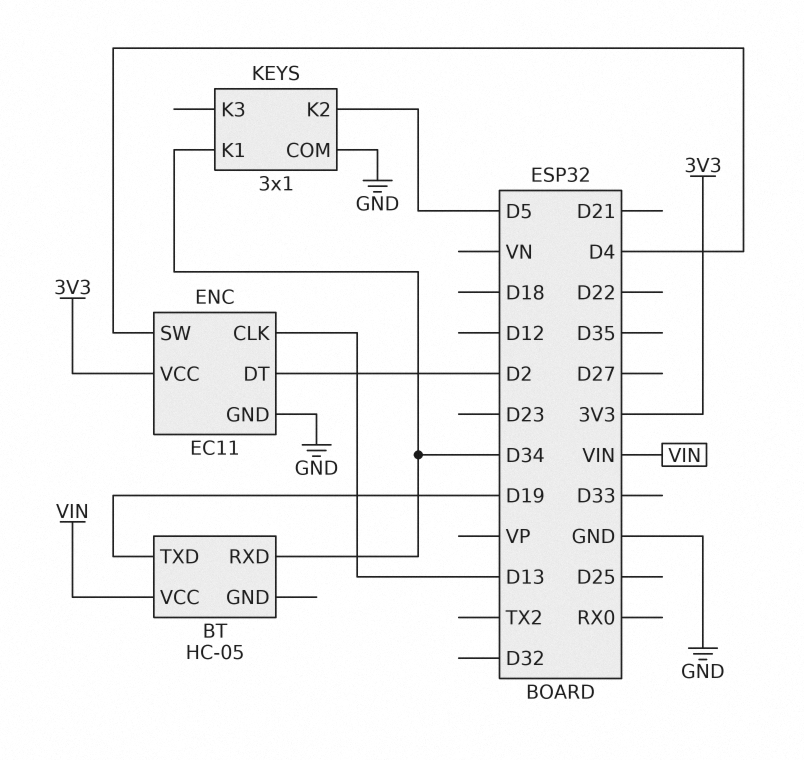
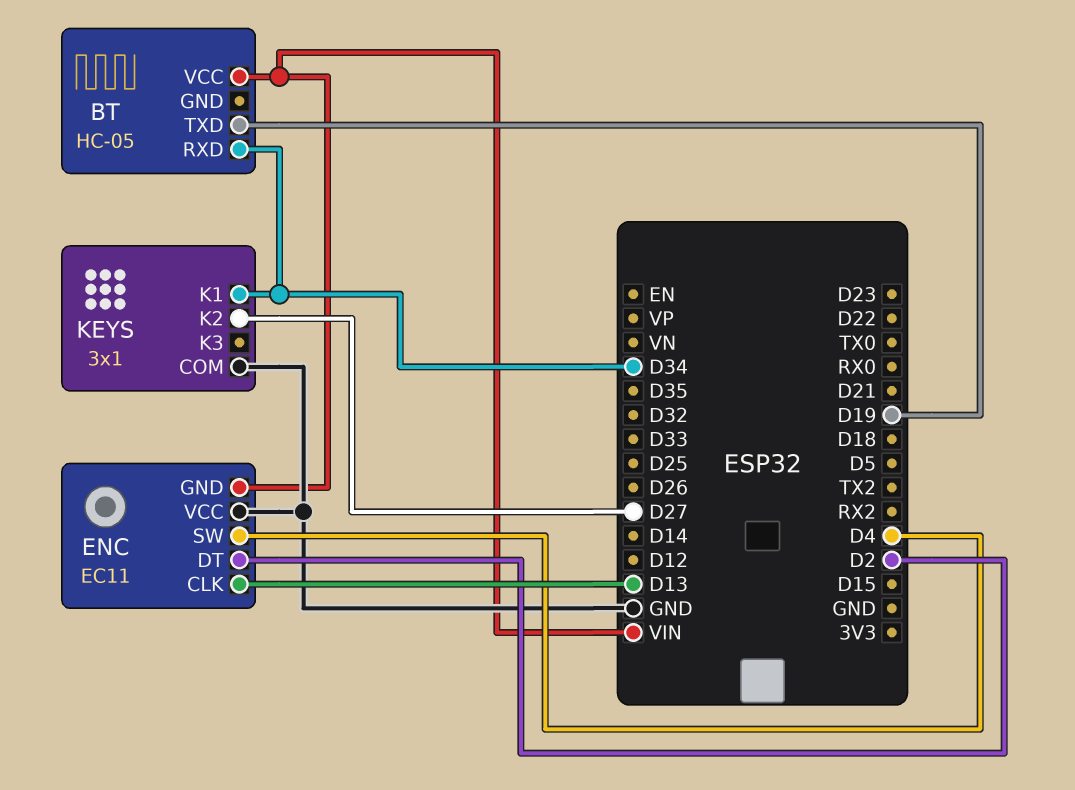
ENC pin GND: GND -> VIN
ENC pin VCC: 3V3 -> GND
KEYS pin K2: D5 -> D27

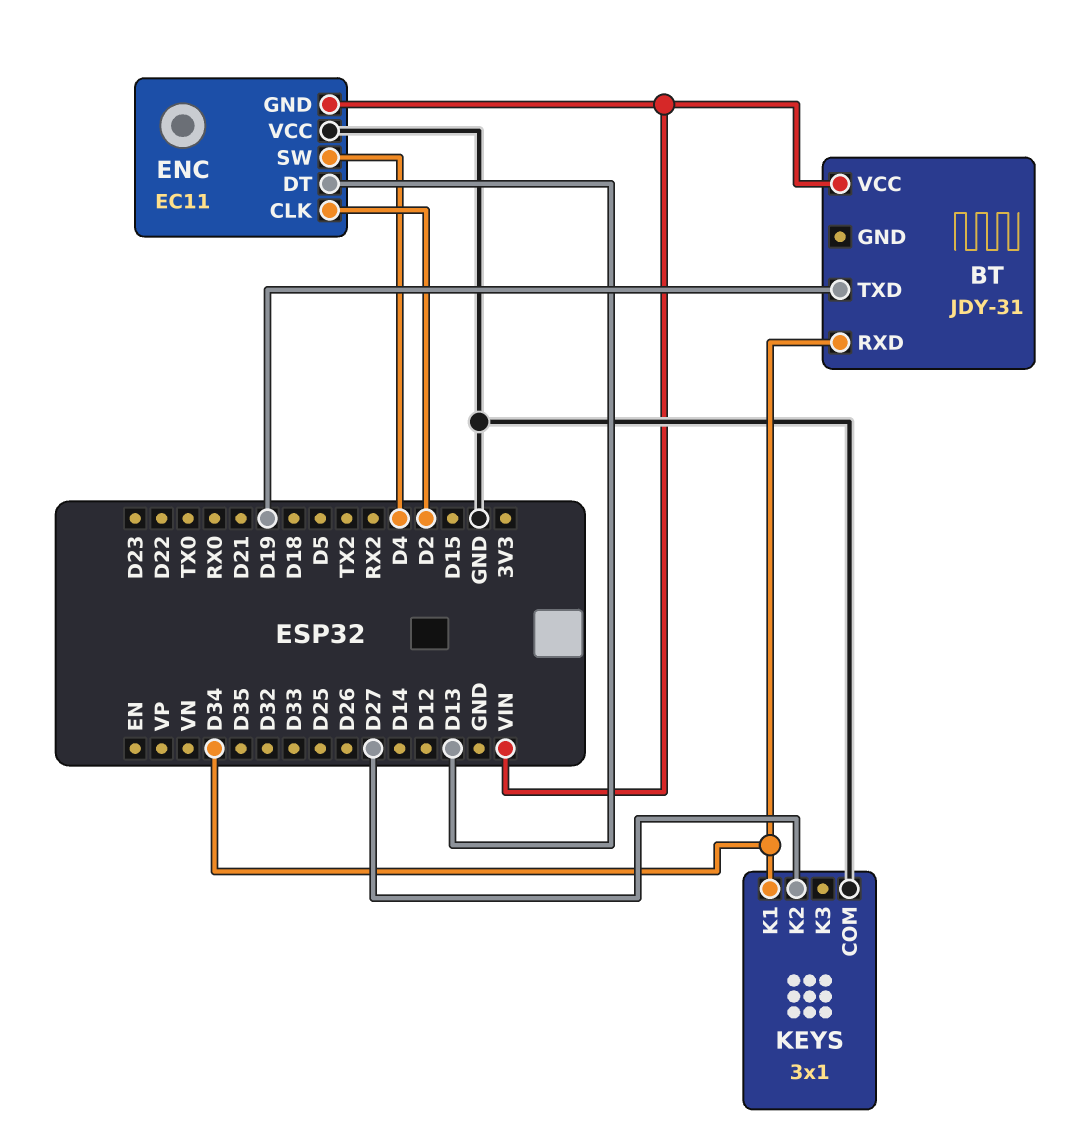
BT: HC-05 -> JDY-31
ENC pin CLK: D13 -> D2
ENC pin DT: D2 -> D13

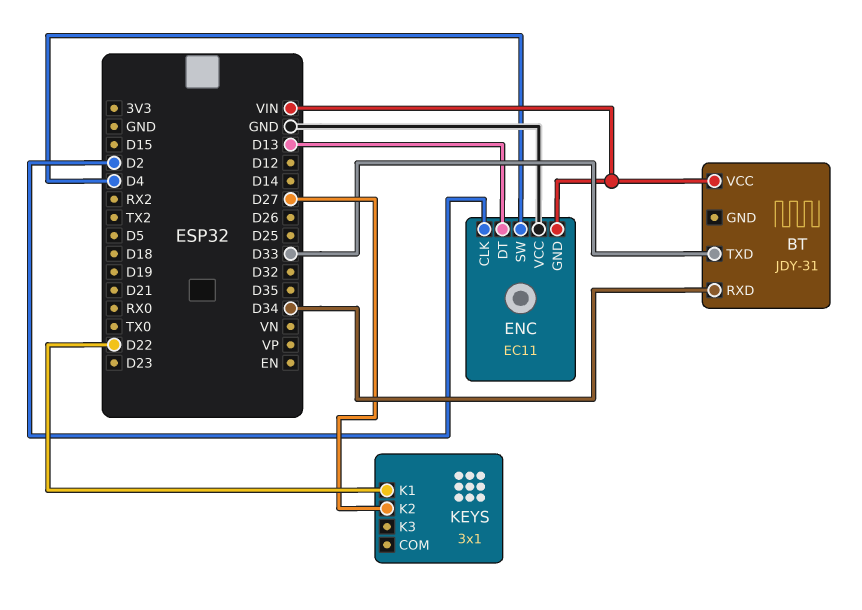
BT pin TXD: D19 -> D33
KEYS pin COM: GND -> none
KEYS pin K1: D34 -> D22

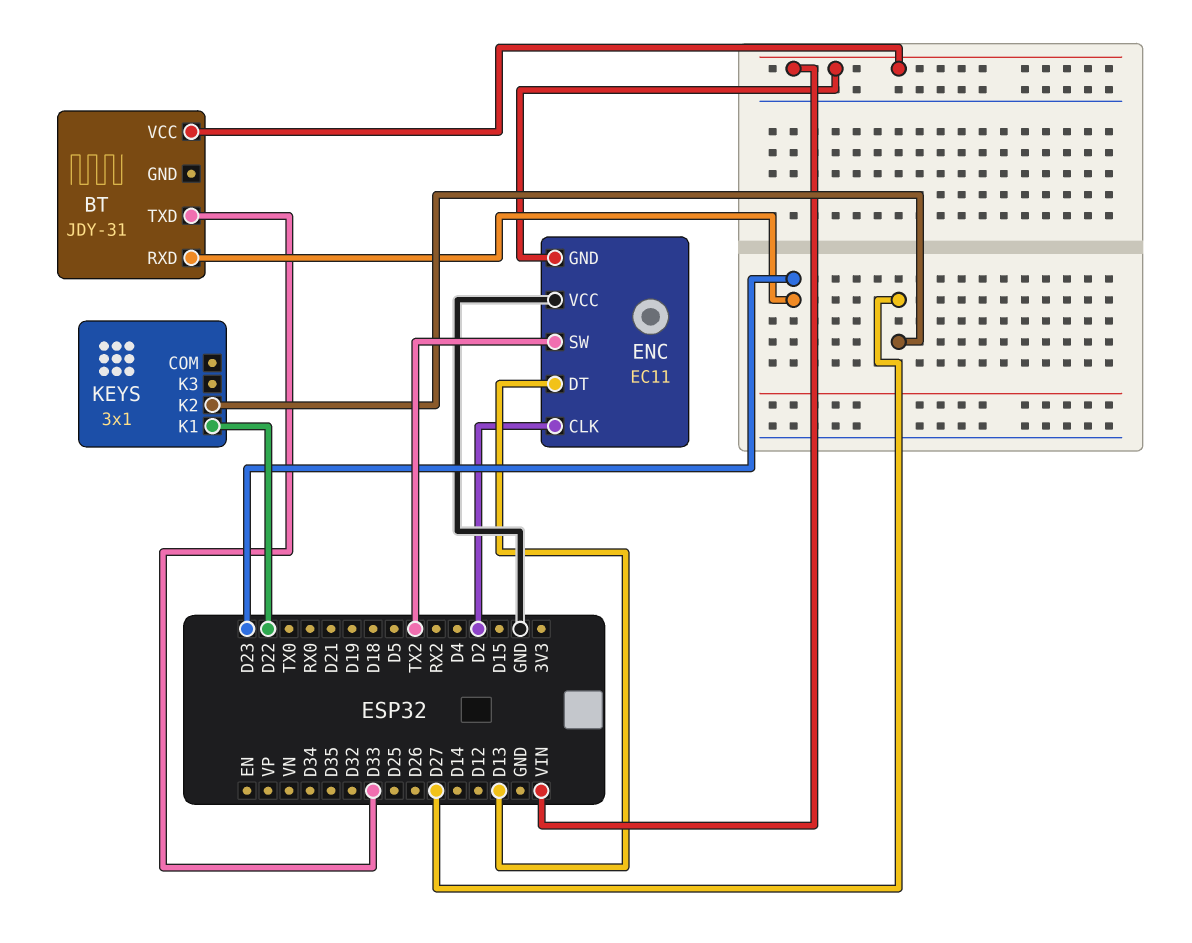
BT pin RXD: D34 -> D23
ENC pin SW: D4 -> TX2

